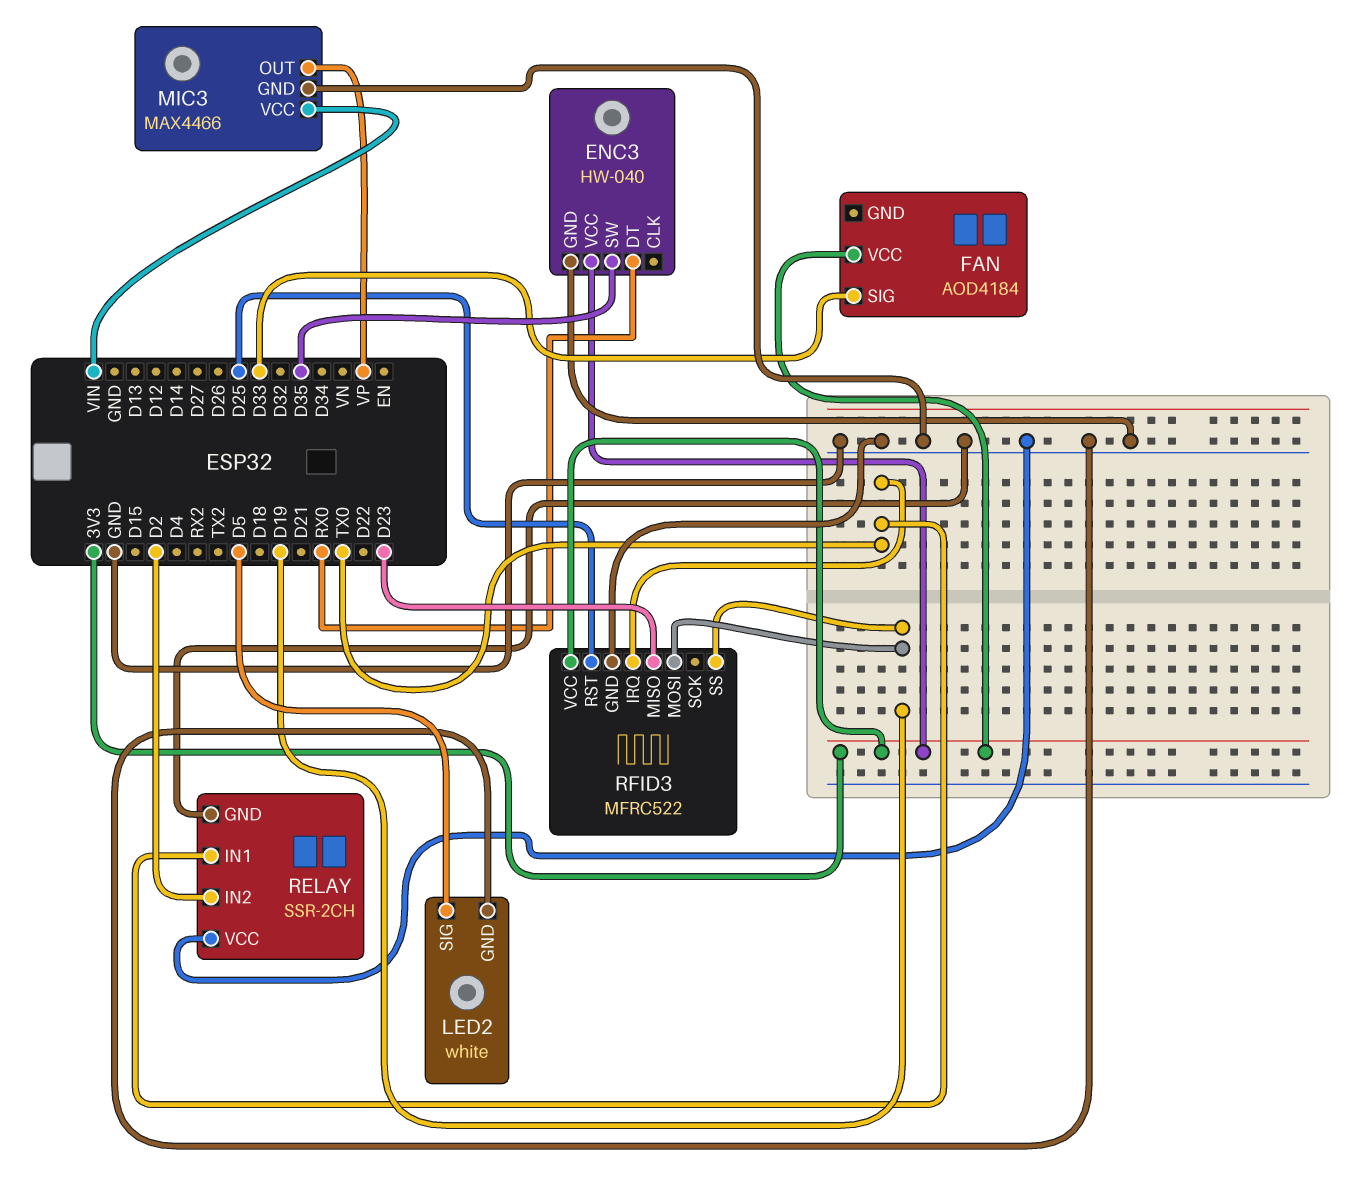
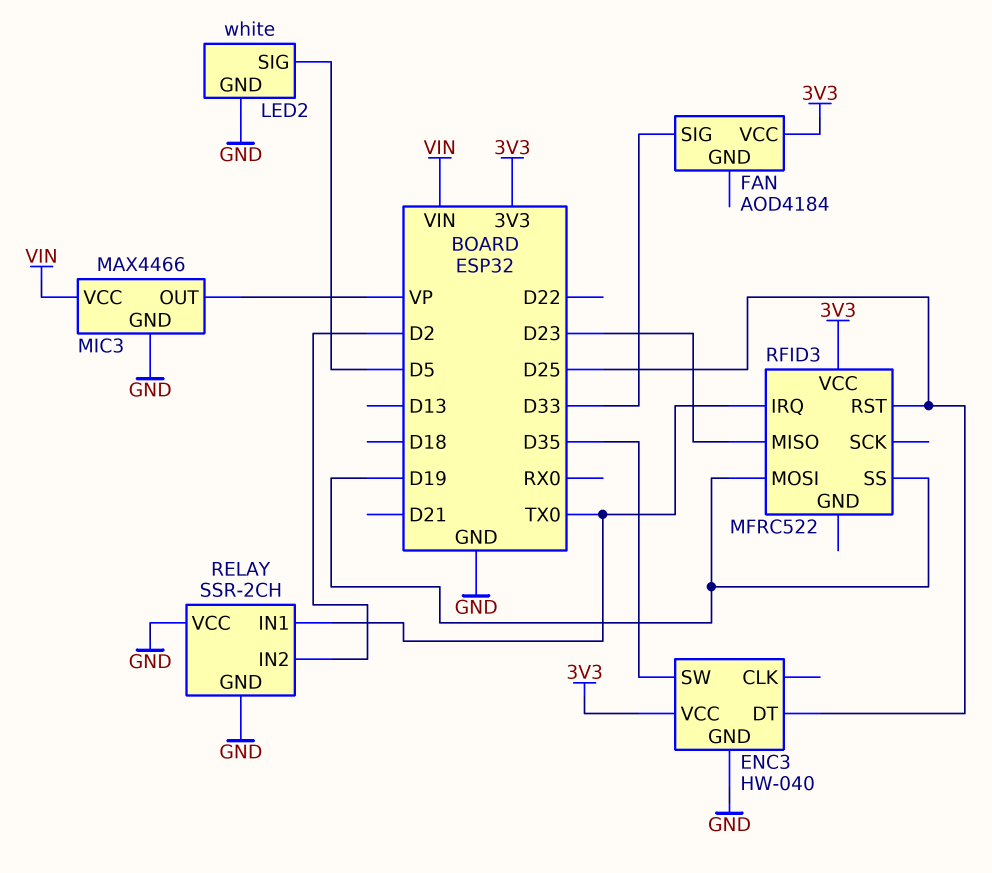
ENC3 pin DT: RX0 -> D25
RFID3 pin GND: GND -> none

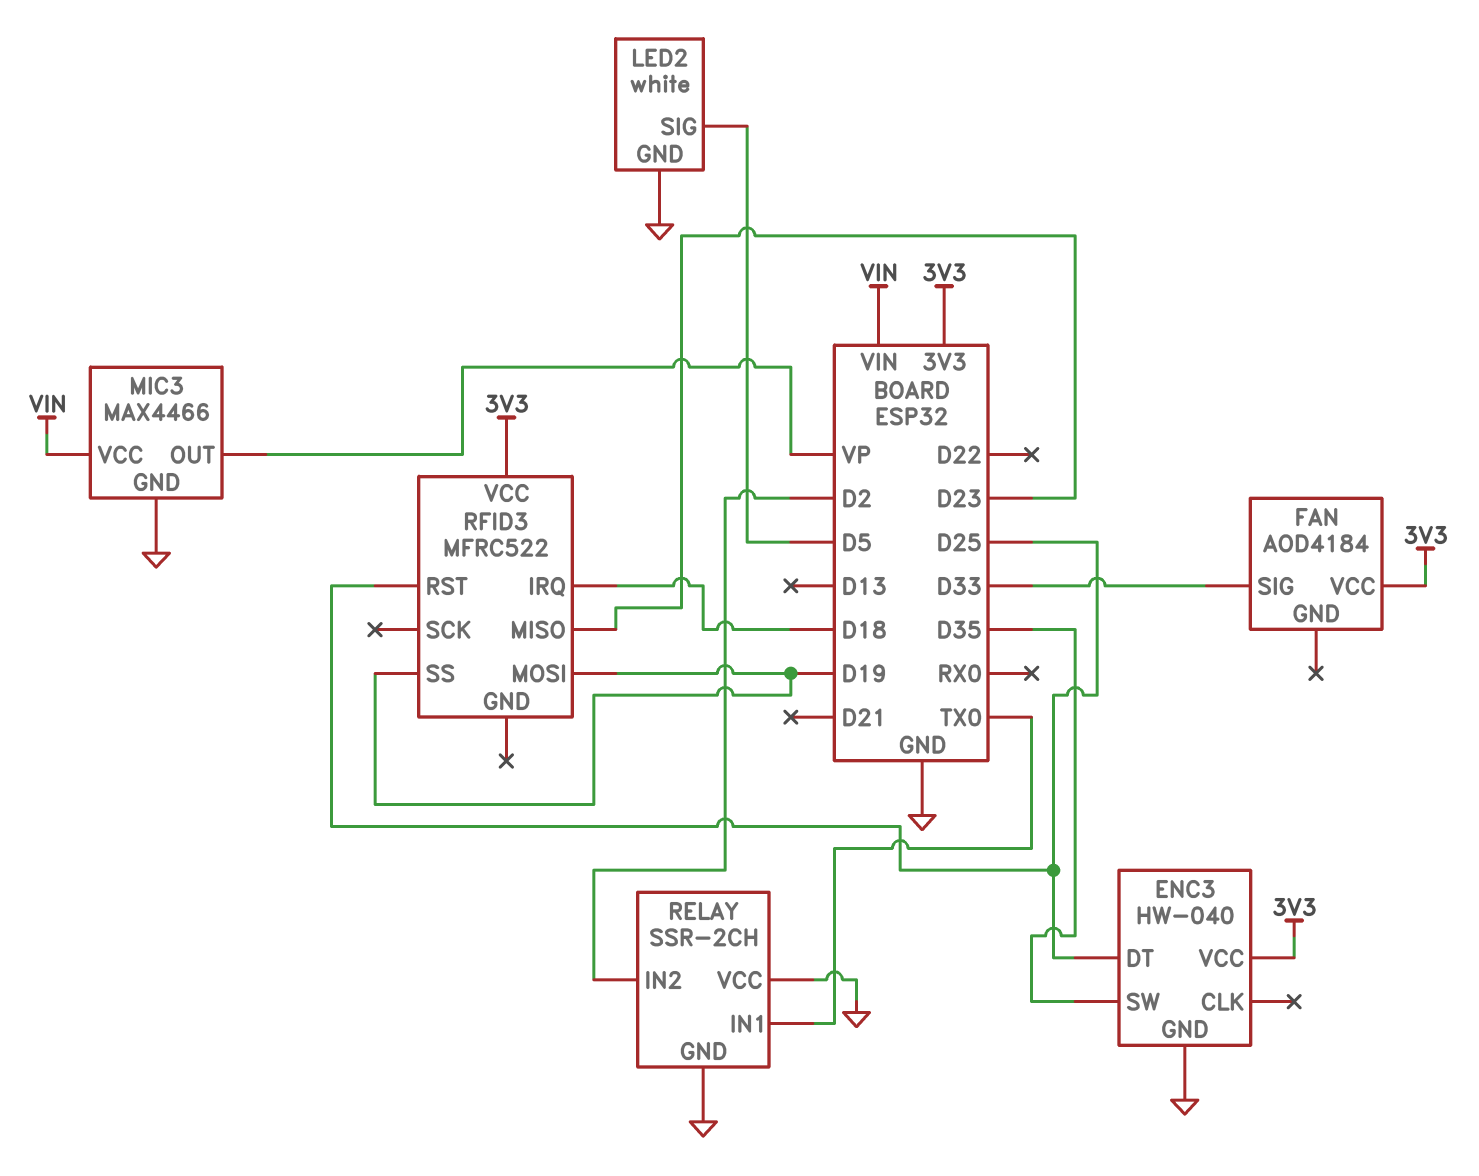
RFID3 pin IRQ: TX0 -> D18

